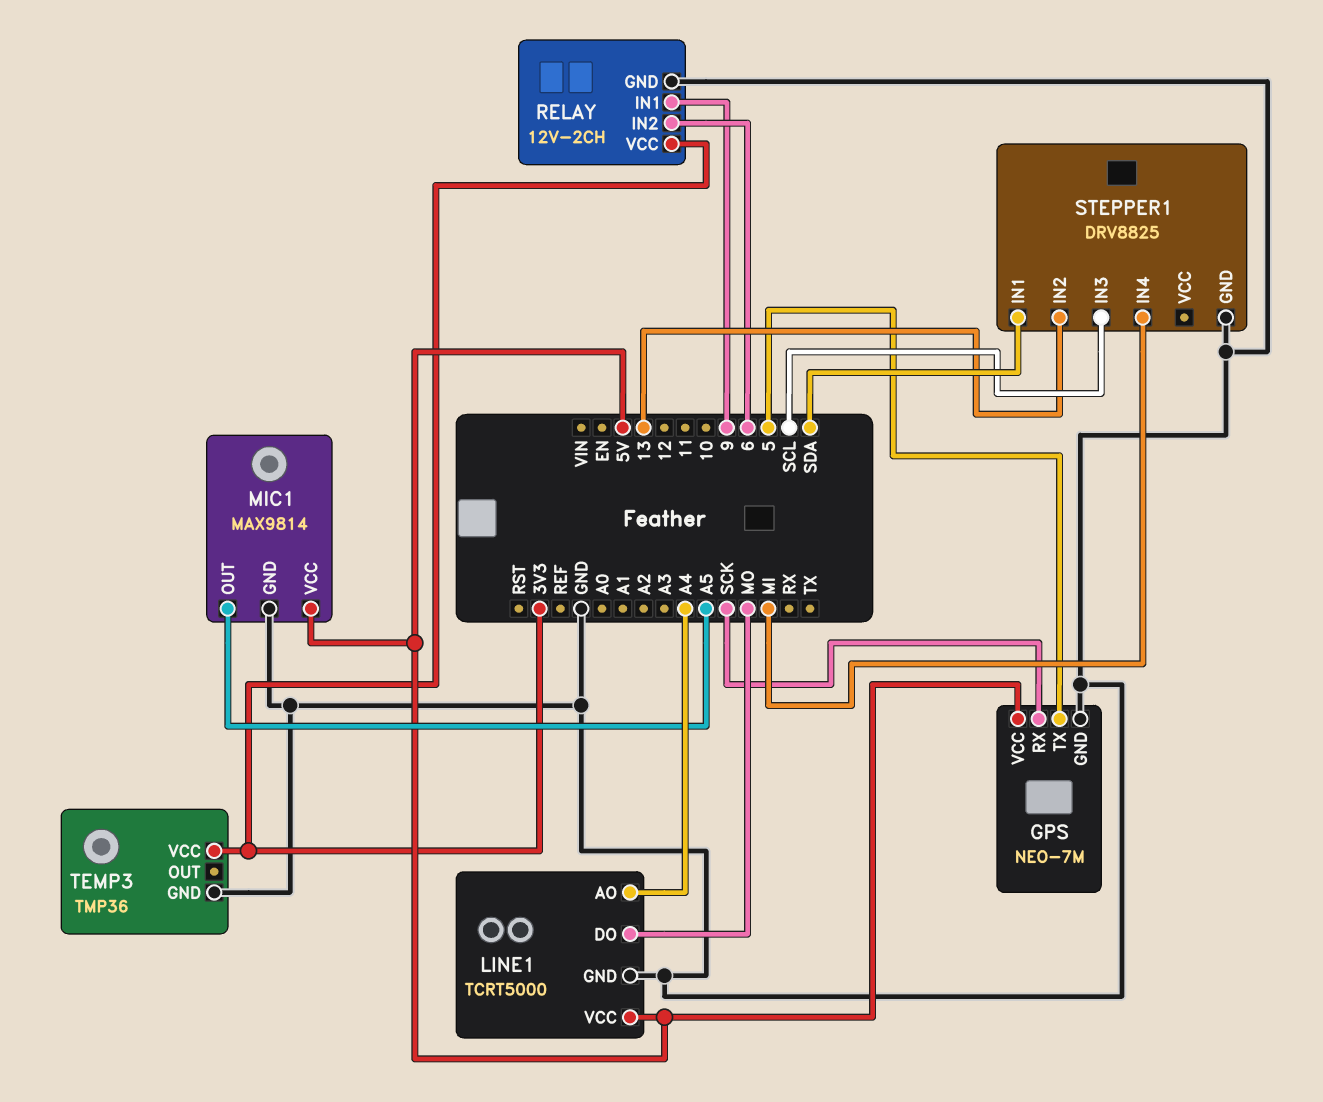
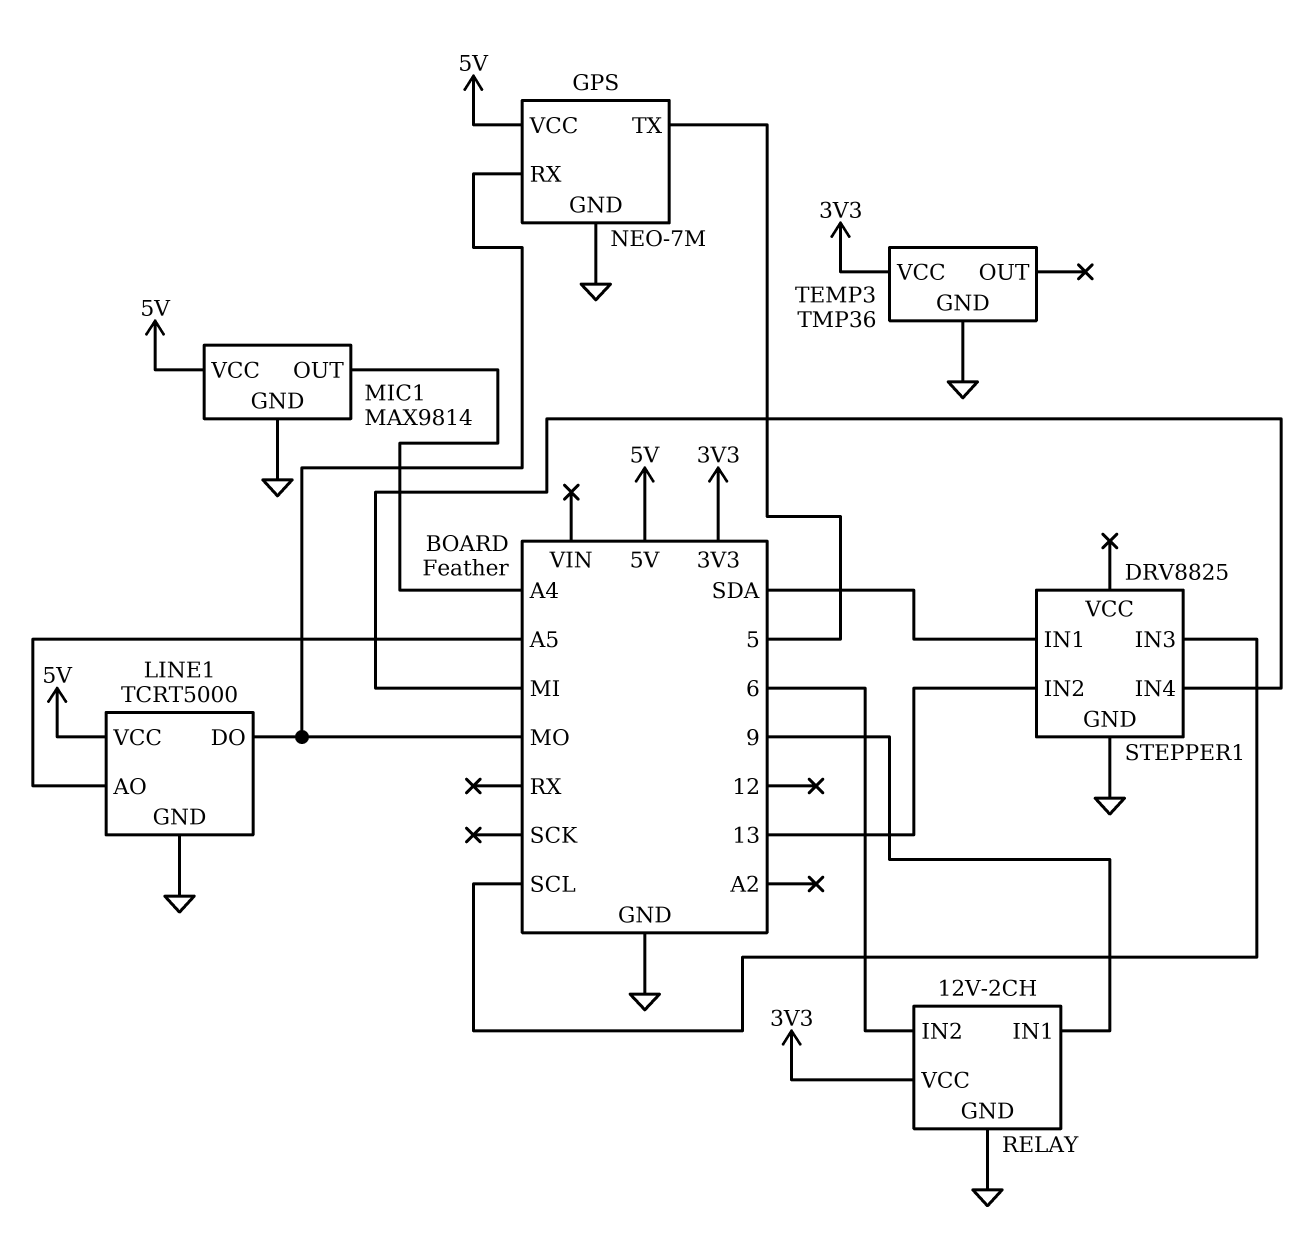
GPS pin RX: SCK -> MO
LINE1 pin AO: A4 -> A5
MIC1 pin OUT: A5 -> A4

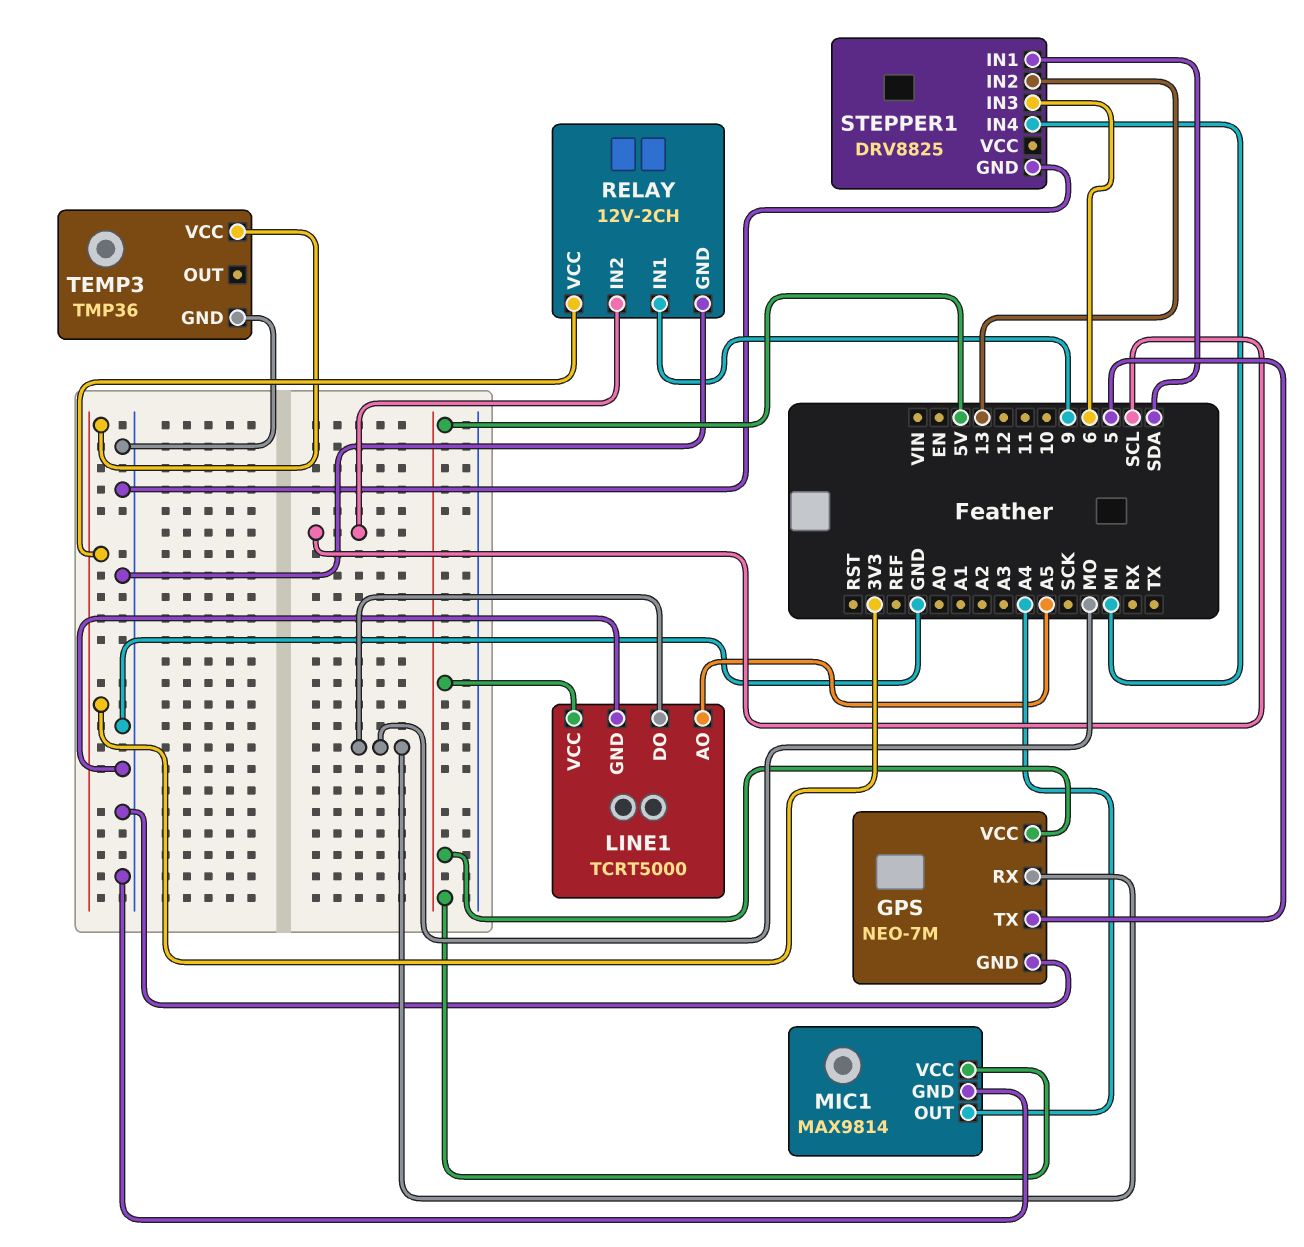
RELAY pin IN2: 6 -> SCL
STEPPER1 pin IN3: SCL -> 6

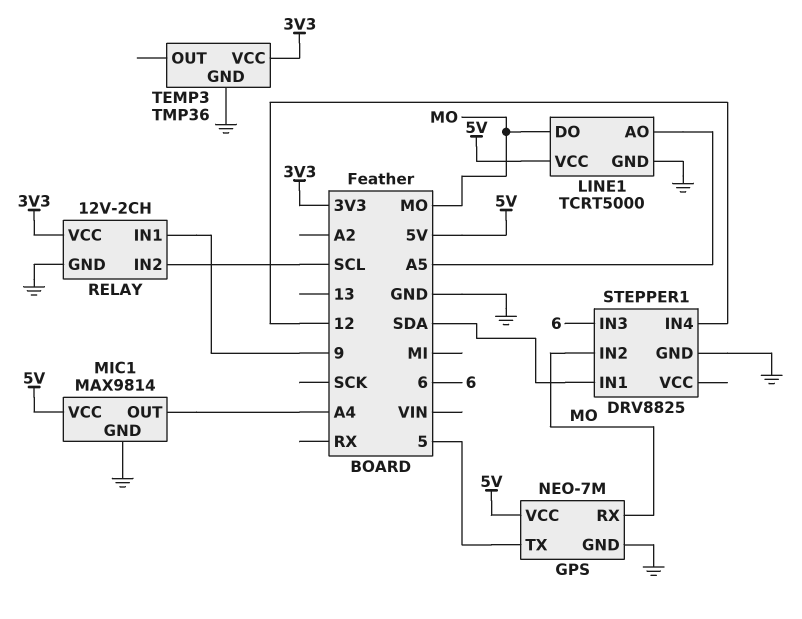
STEPPER1 pin IN2: 13 -> MO
STEPPER1 pin IN4: MI -> 12

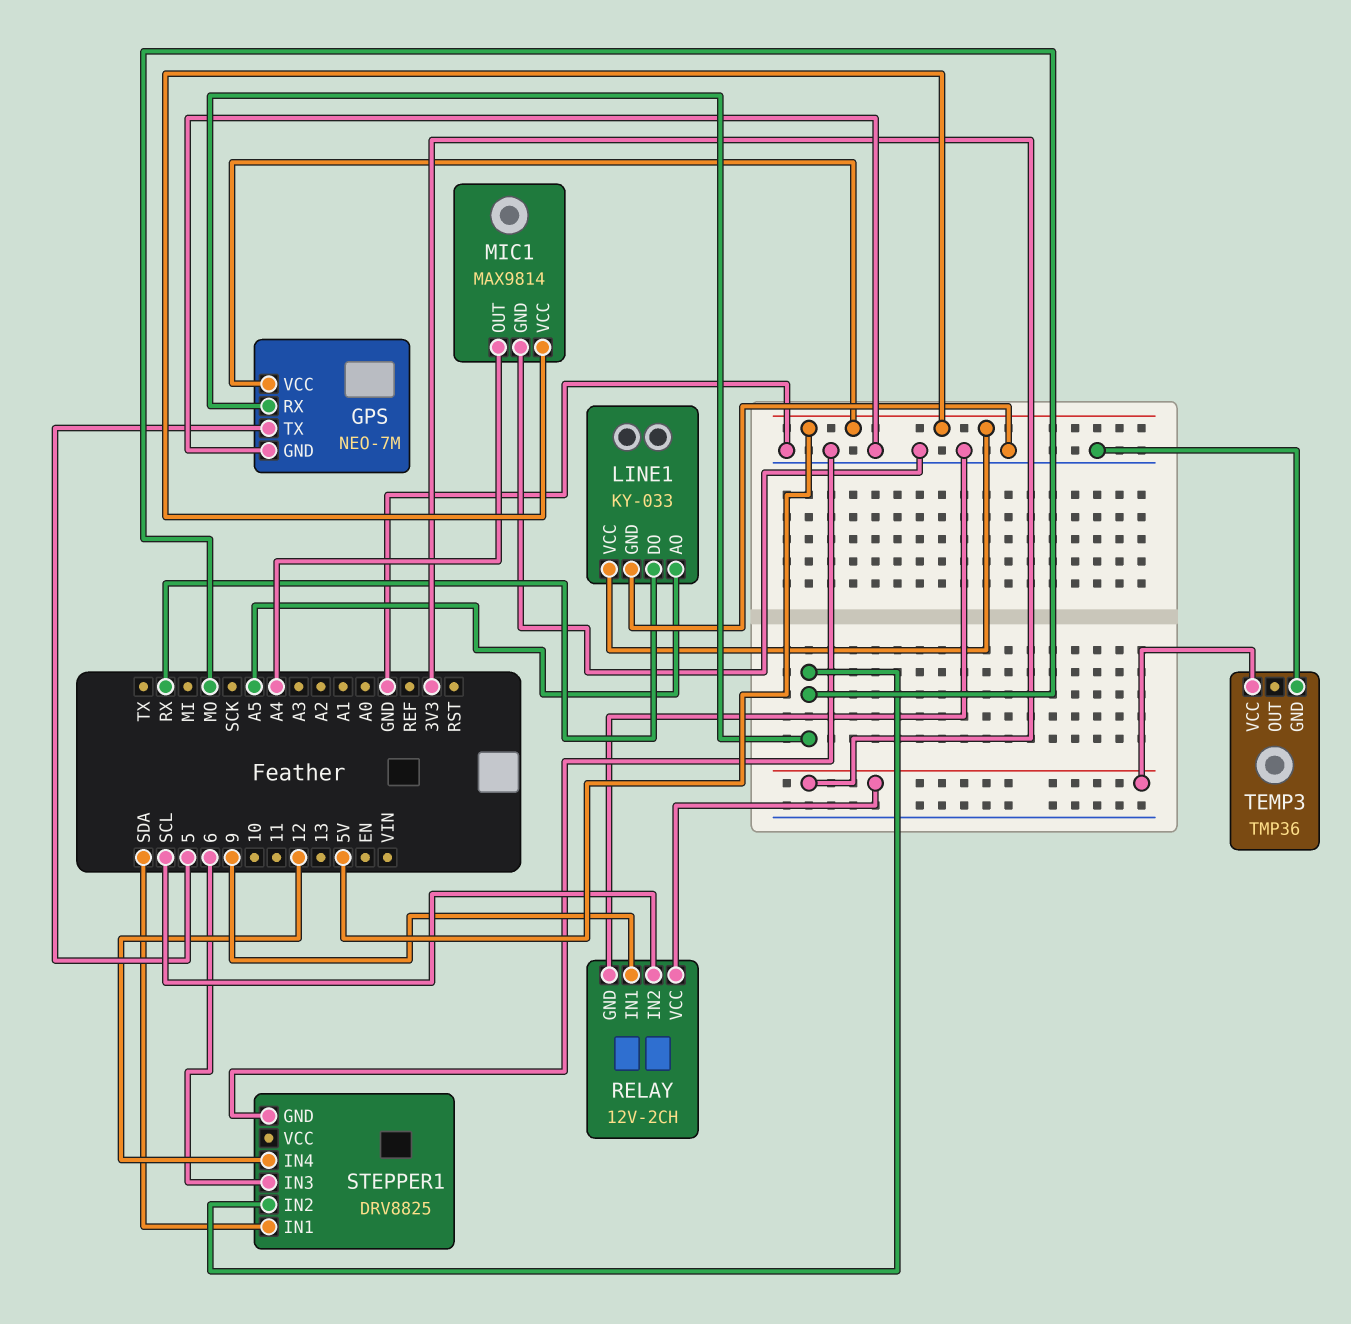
LINE1: TCRT5000 -> KY-033
LINE1 pin DO: MO -> RX

